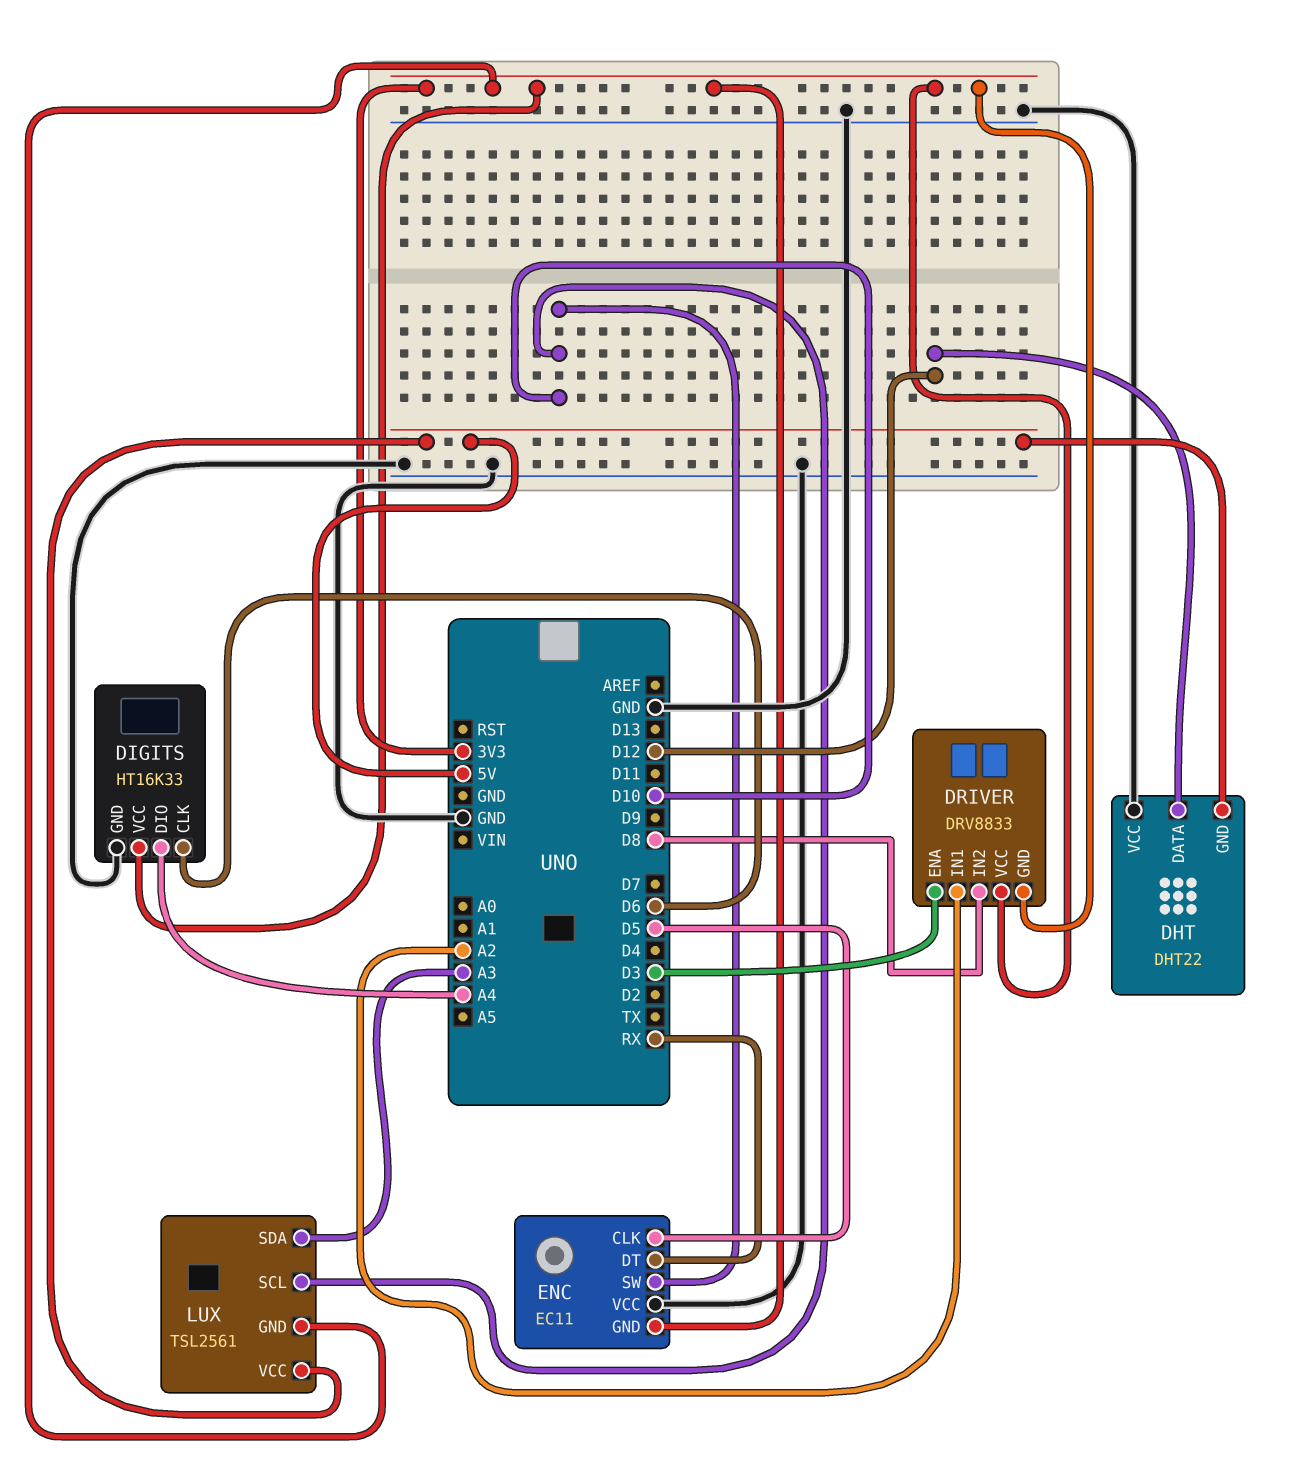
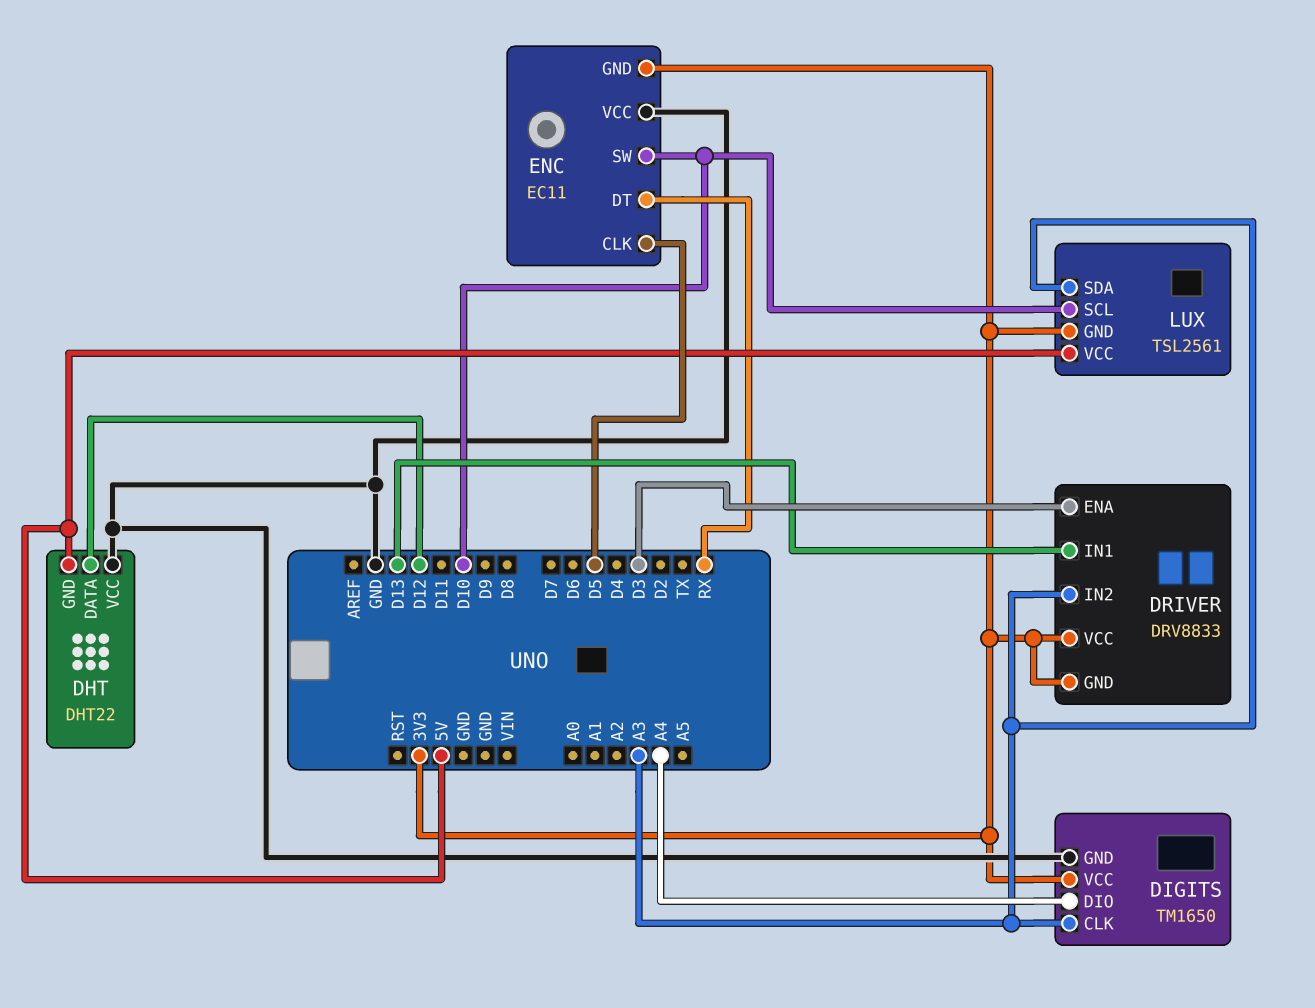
DIGITS: HT16K33 -> TM1650
DIGITS pin CLK: D6 -> A3
DRIVER pin IN1: A2 -> D13
DRIVER pin IN2: D8 -> A3

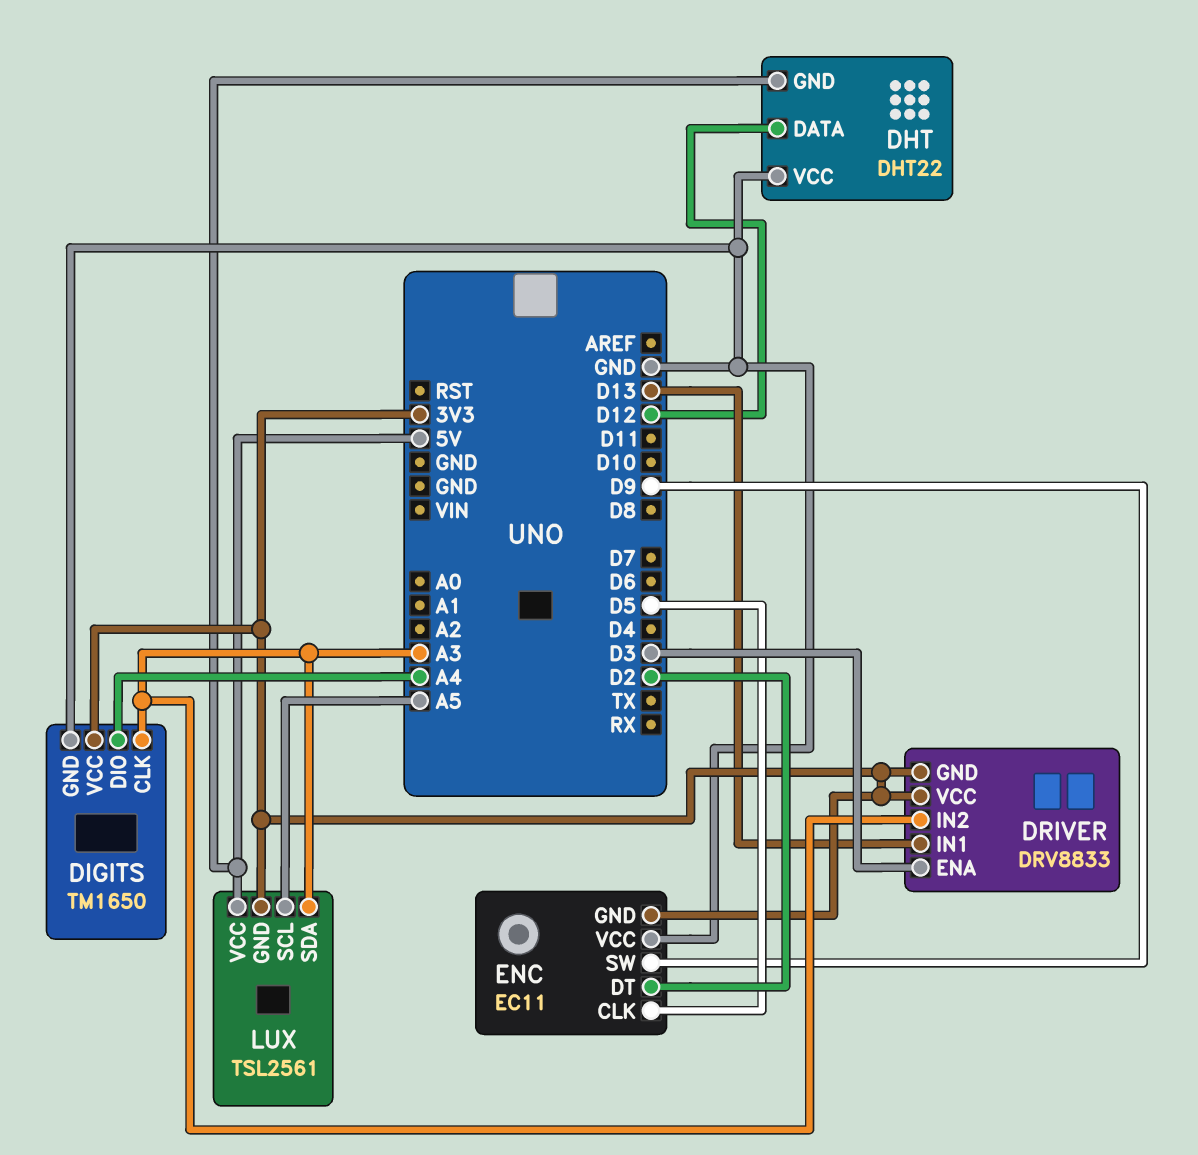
ENC pin DT: RX -> D2
ENC pin SW: D10 -> D9
LUX pin SCL: D10 -> A5

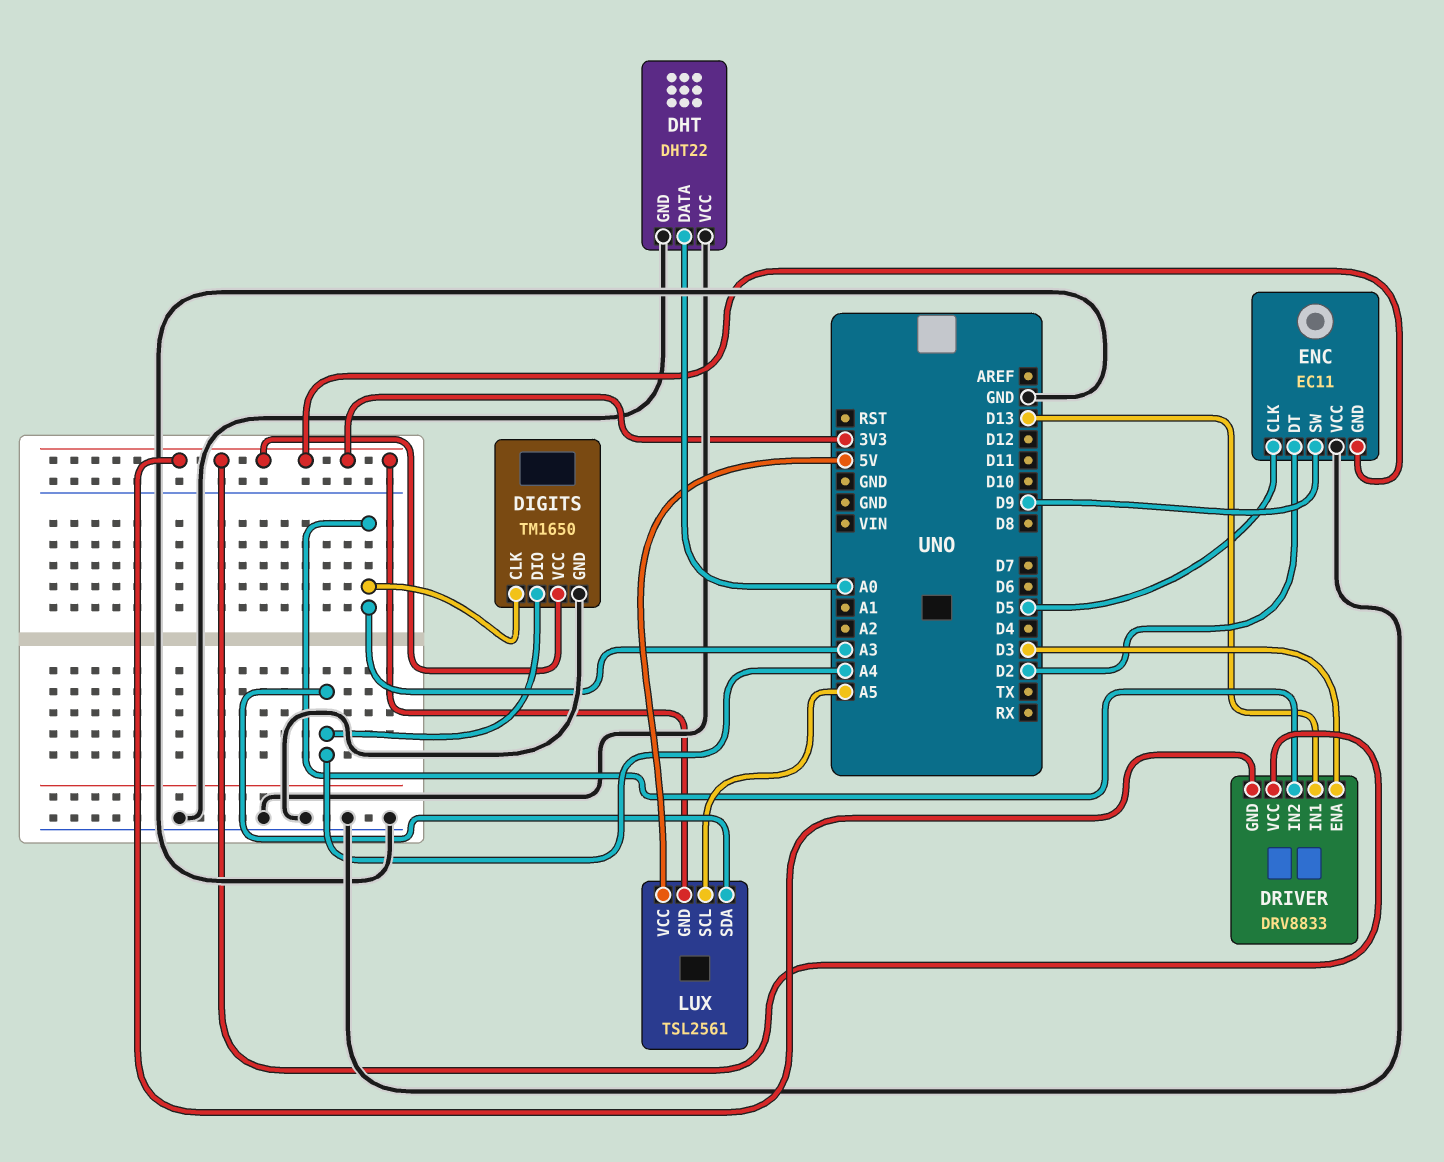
DHT pin DATA: D12 -> A0
DHT pin GND: 5V -> GND
LUX pin SDA: A3 -> A4

